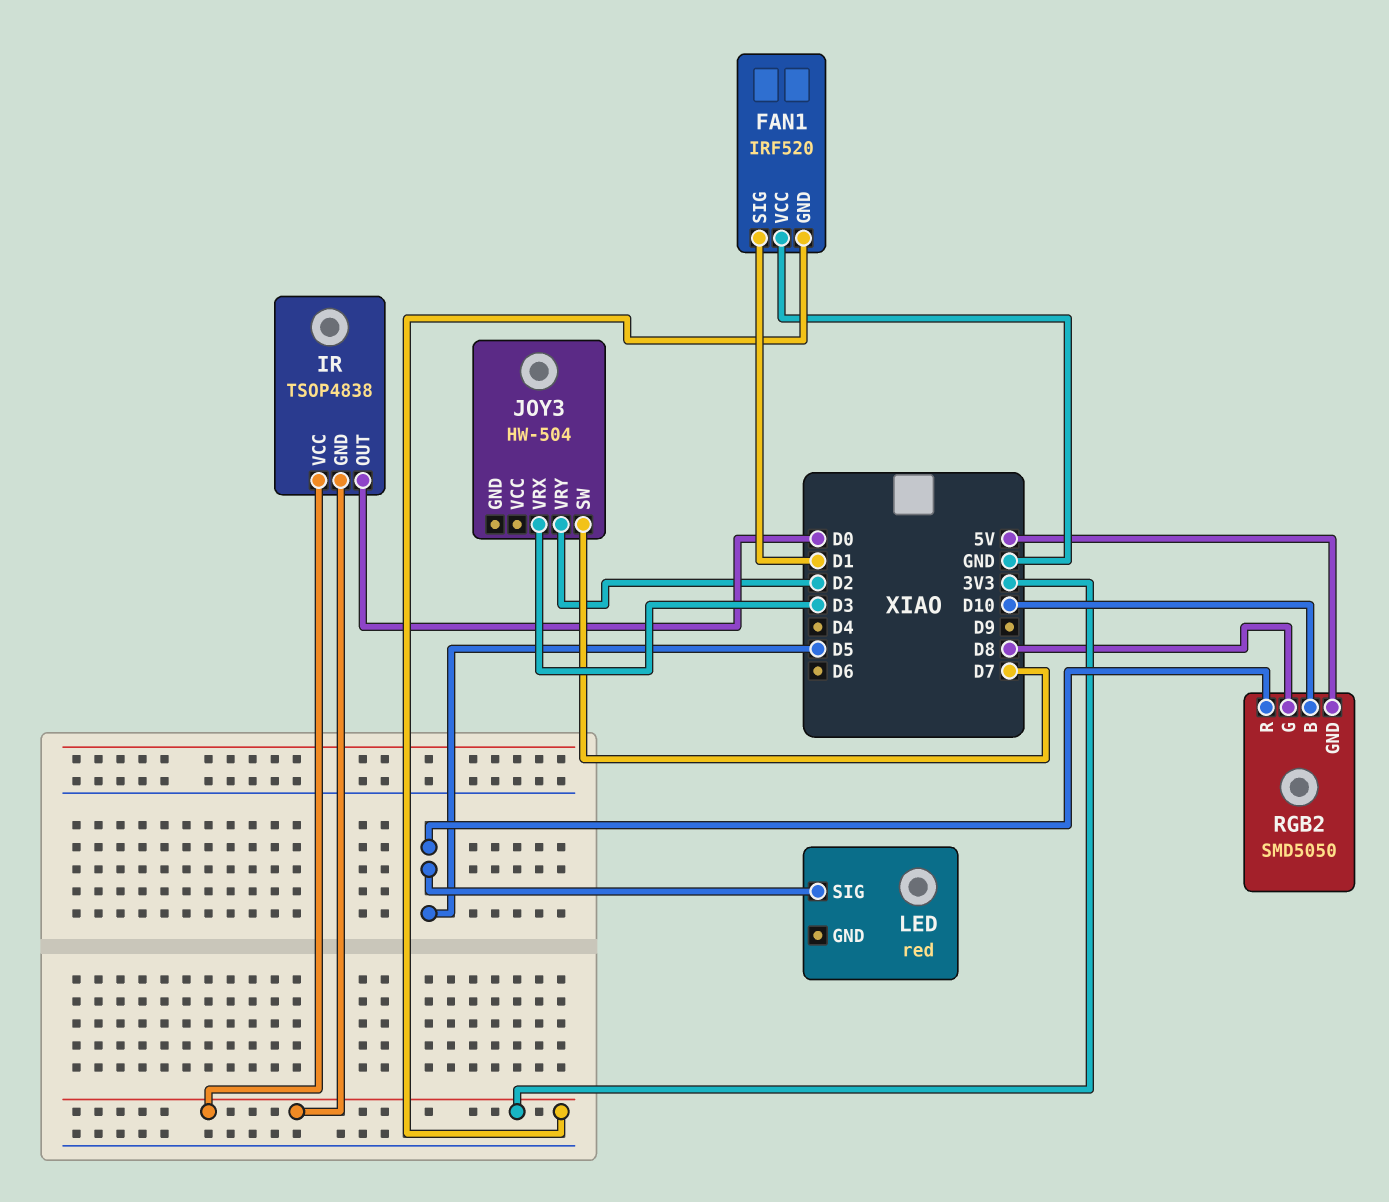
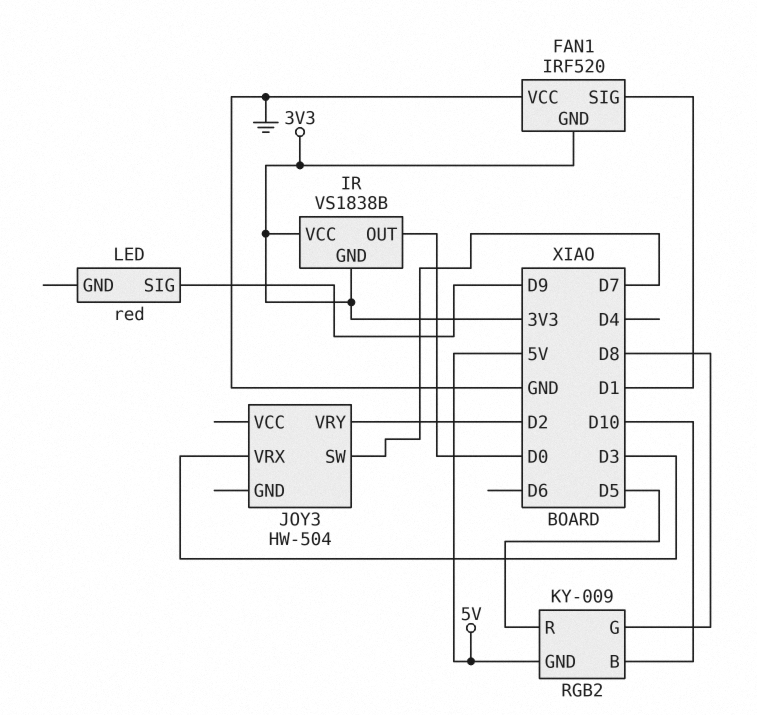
IR: TSOP4838 -> VS1838B
LED pin SIG: D5 -> D9
RGB2: SMD5050 -> KY-009

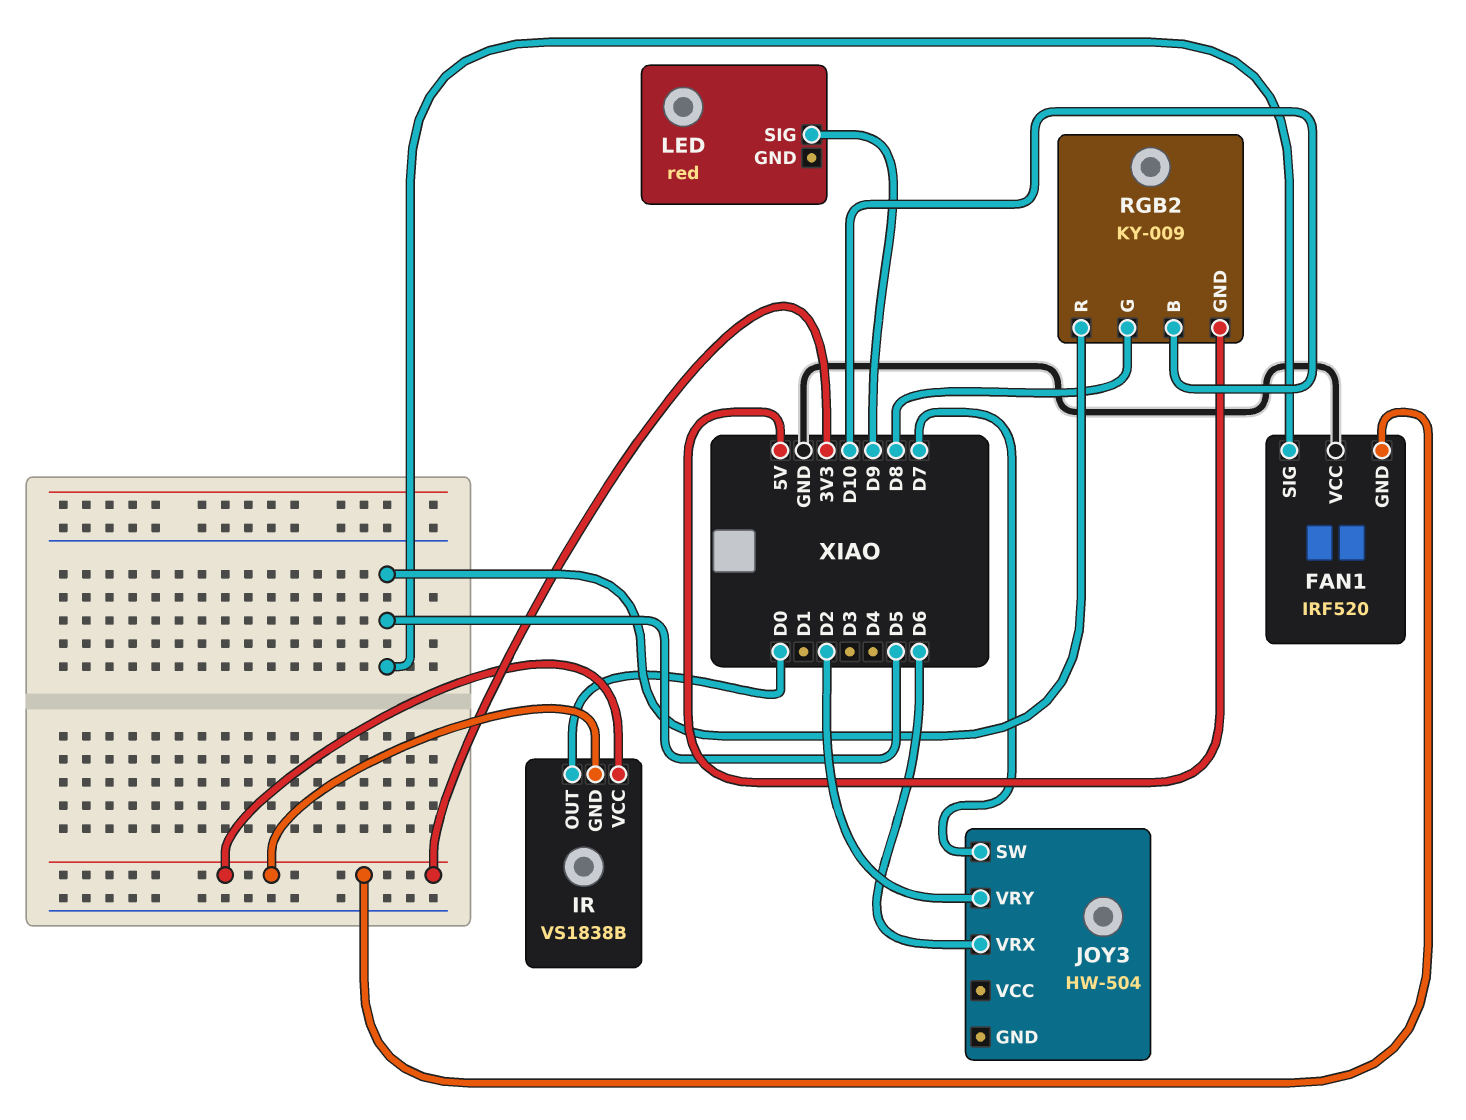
FAN1 pin SIG: D1 -> D5
JOY3 pin VRX: D3 -> D6

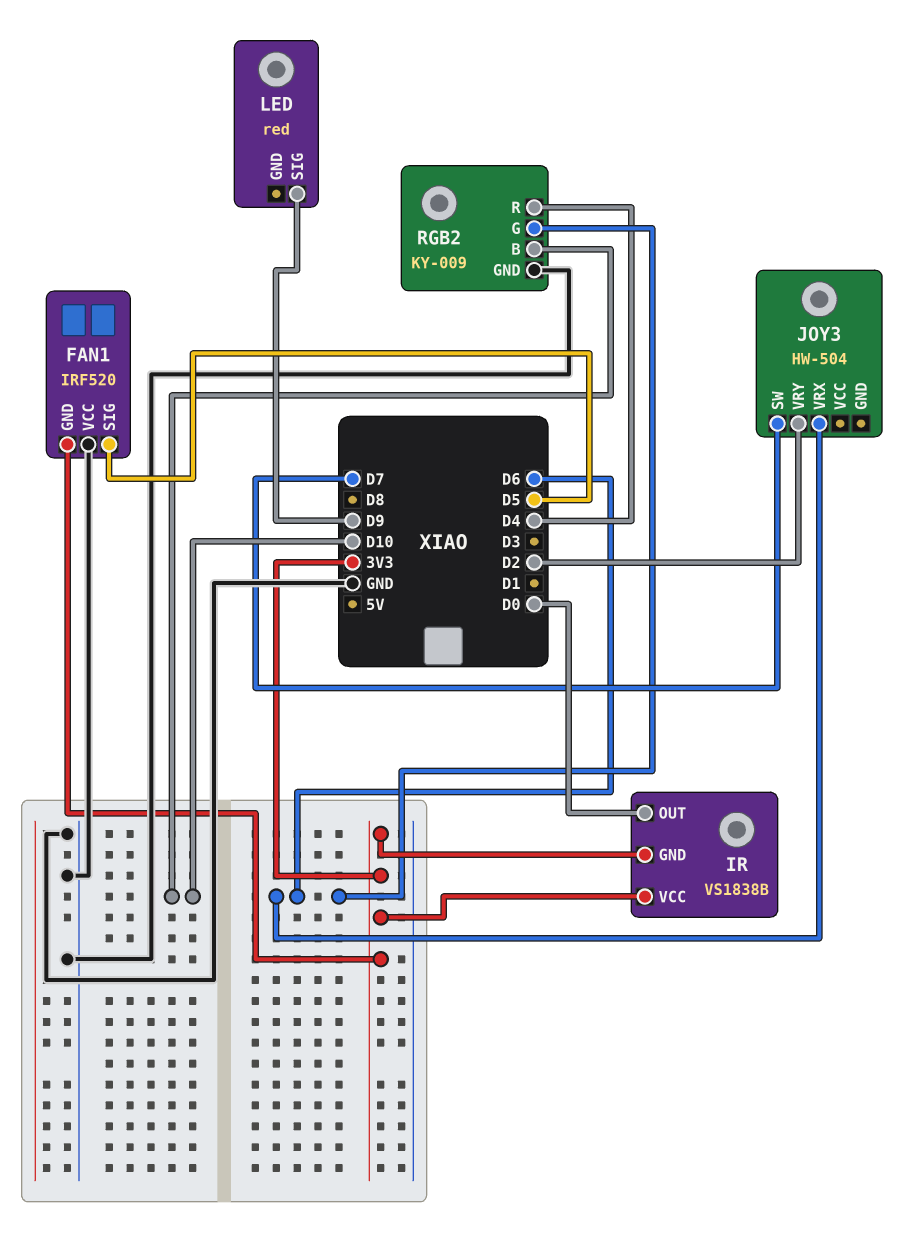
RGB2 pin G: D8 -> D6
RGB2 pin GND: 5V -> GND
RGB2 pin R: D5 -> D4

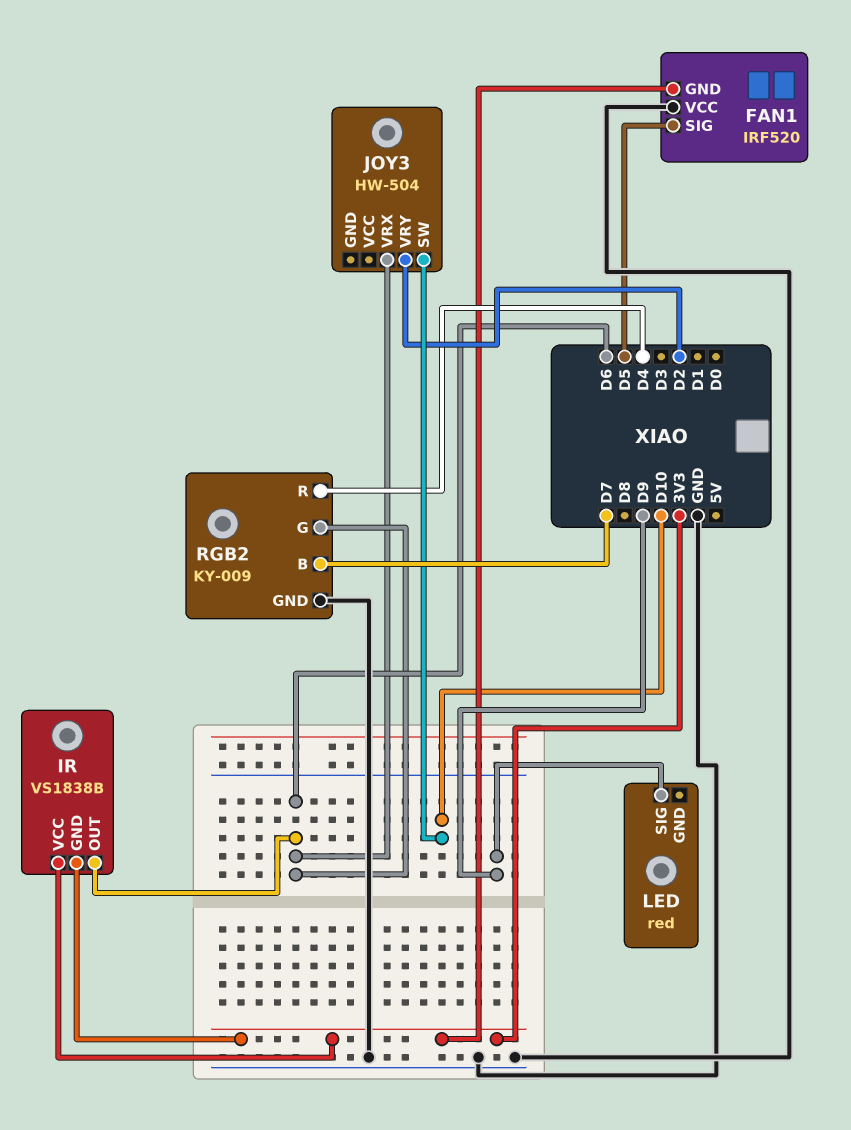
IR pin OUT: D0 -> D6
JOY3 pin SW: D7 -> D10
RGB2 pin B: D10 -> D7

